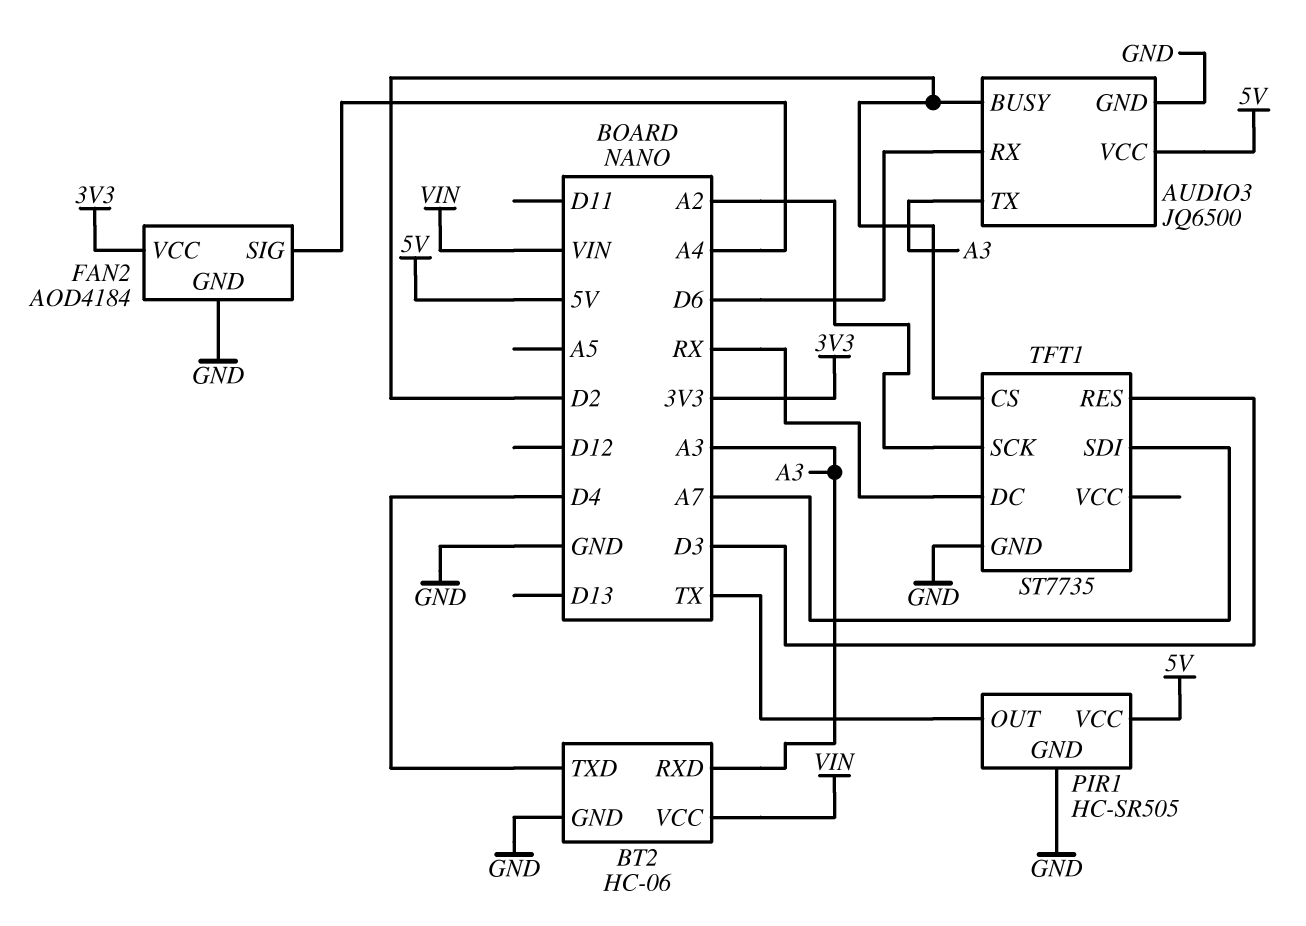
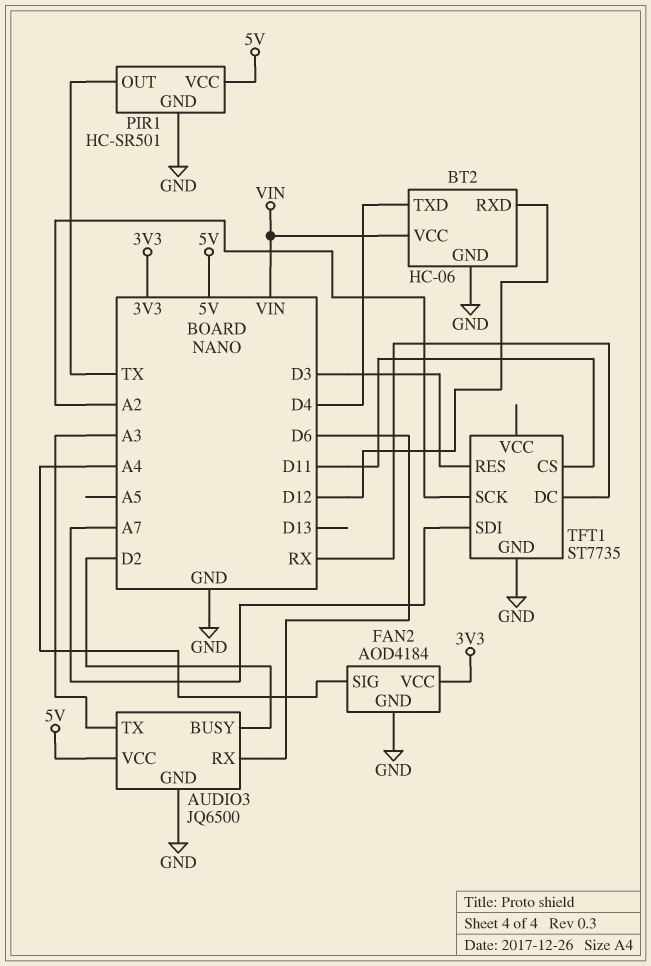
BT2 pin RXD: A3 -> D12
PIR1: HC-SR505 -> HC-SR501
TFT1 pin CS: D2 -> D11

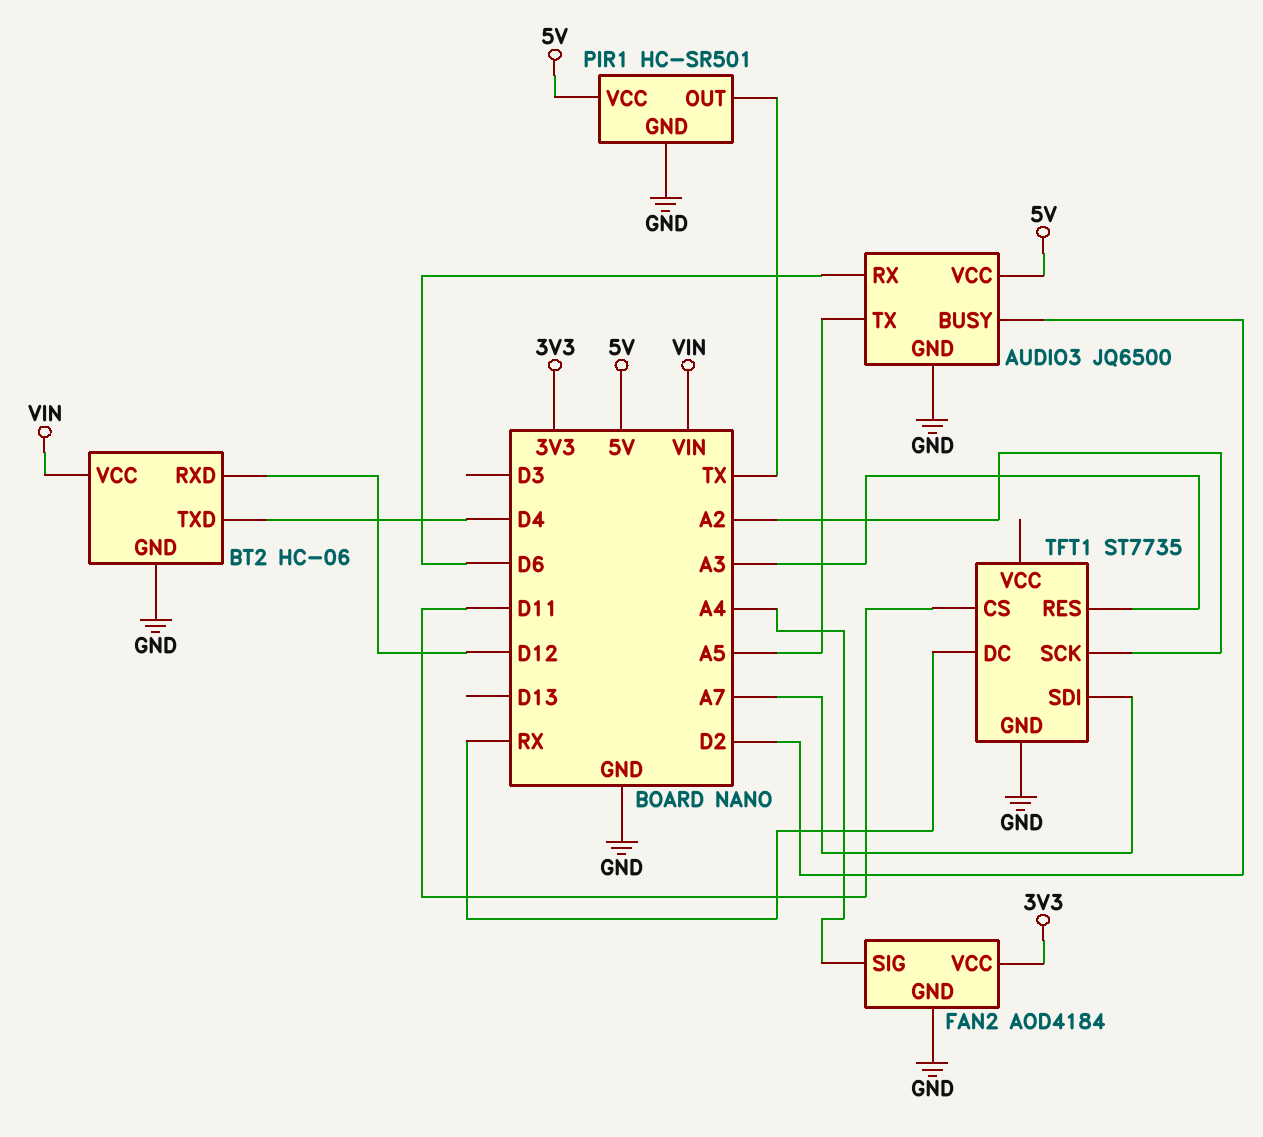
AUDIO3 pin TX: A3 -> A5
TFT1 pin RES: D3 -> A3

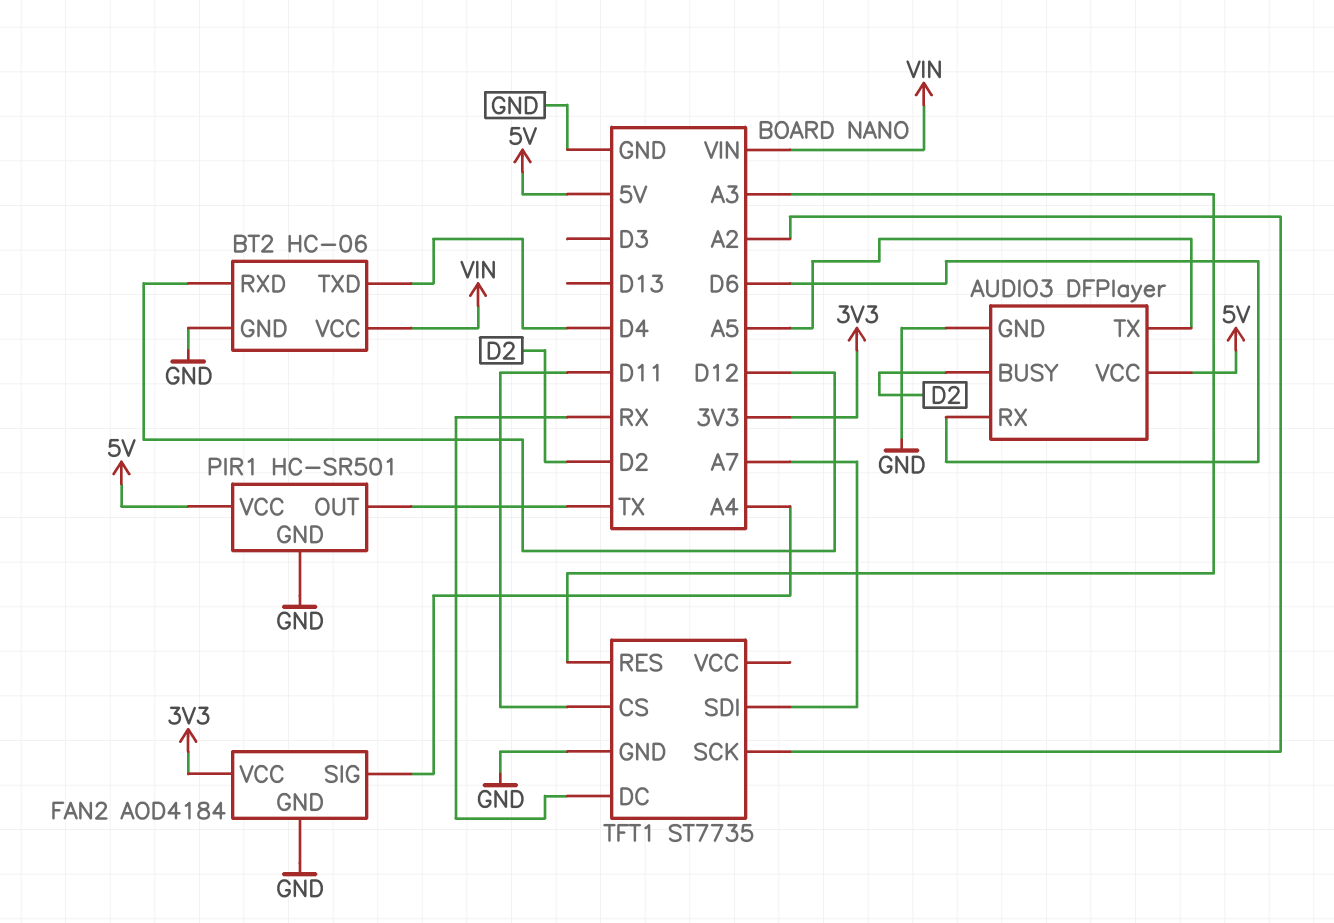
AUDIO3: JQ6500 -> DFPlayer

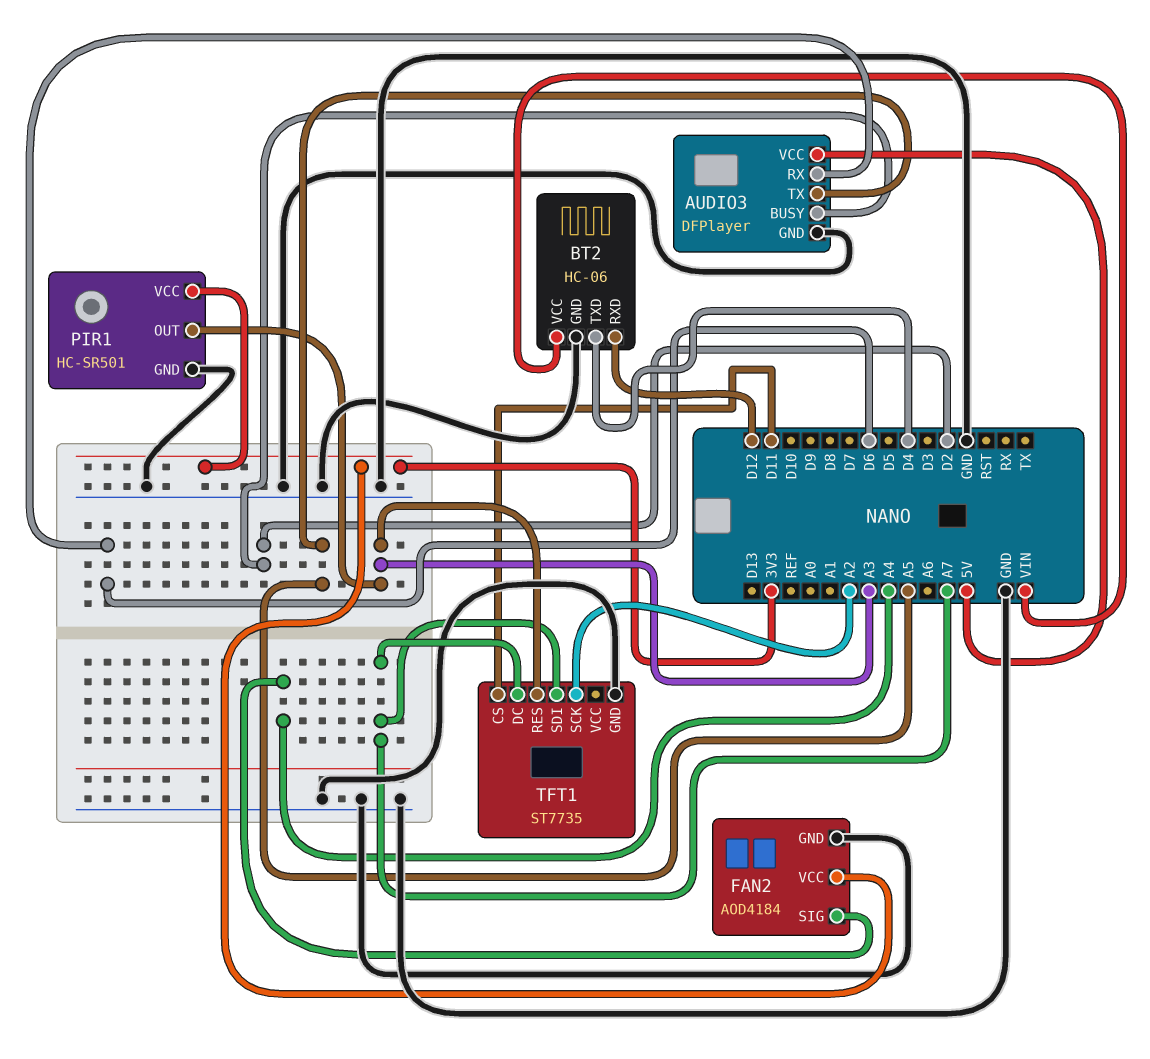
PIR1 pin OUT: TX -> A3
PIR1 pin VCC: 5V -> 3V3
TFT1 pin DC: RX -> A7

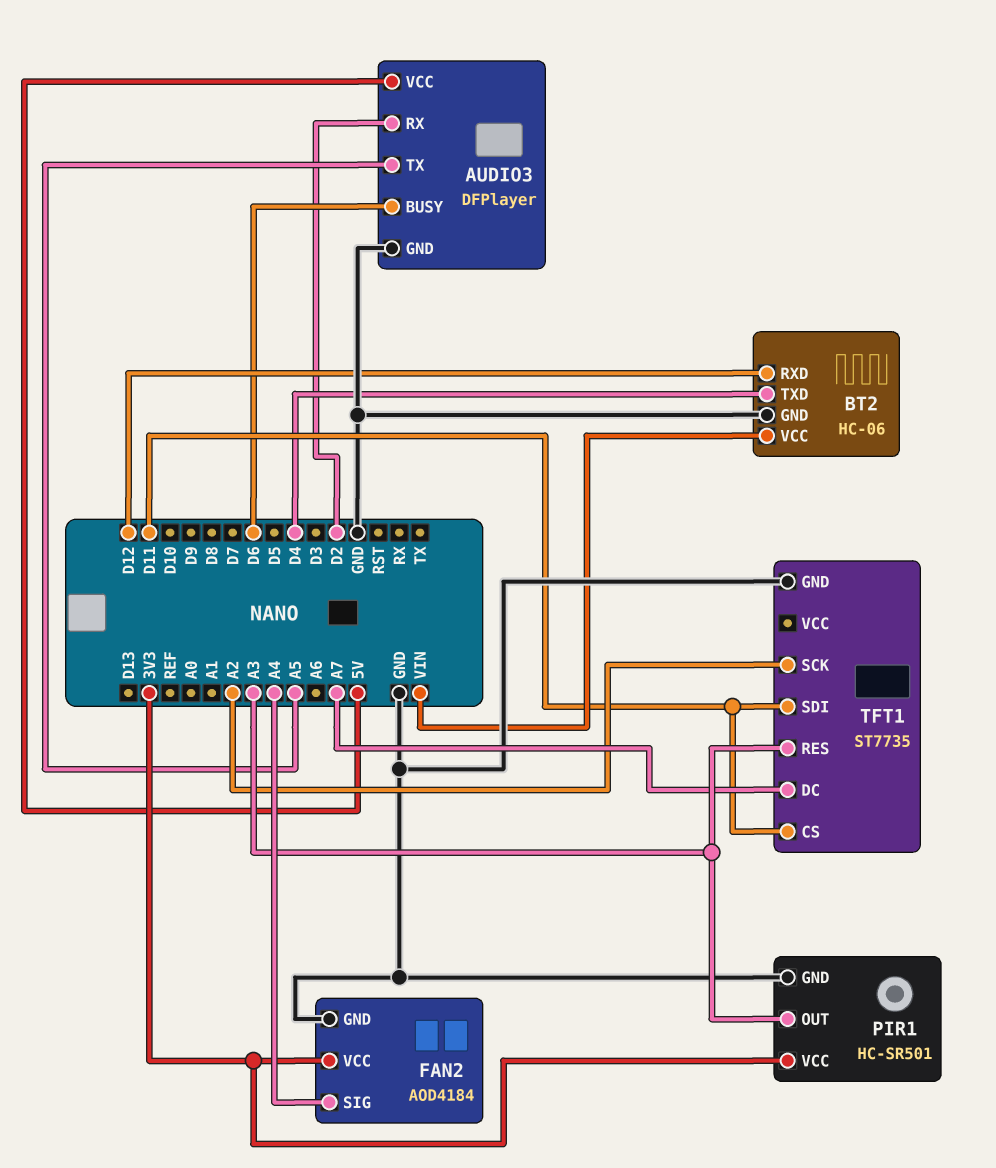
AUDIO3 pin BUSY: D2 -> D6
AUDIO3 pin RX: D6 -> D2
TFT1 pin SDI: A7 -> D11

